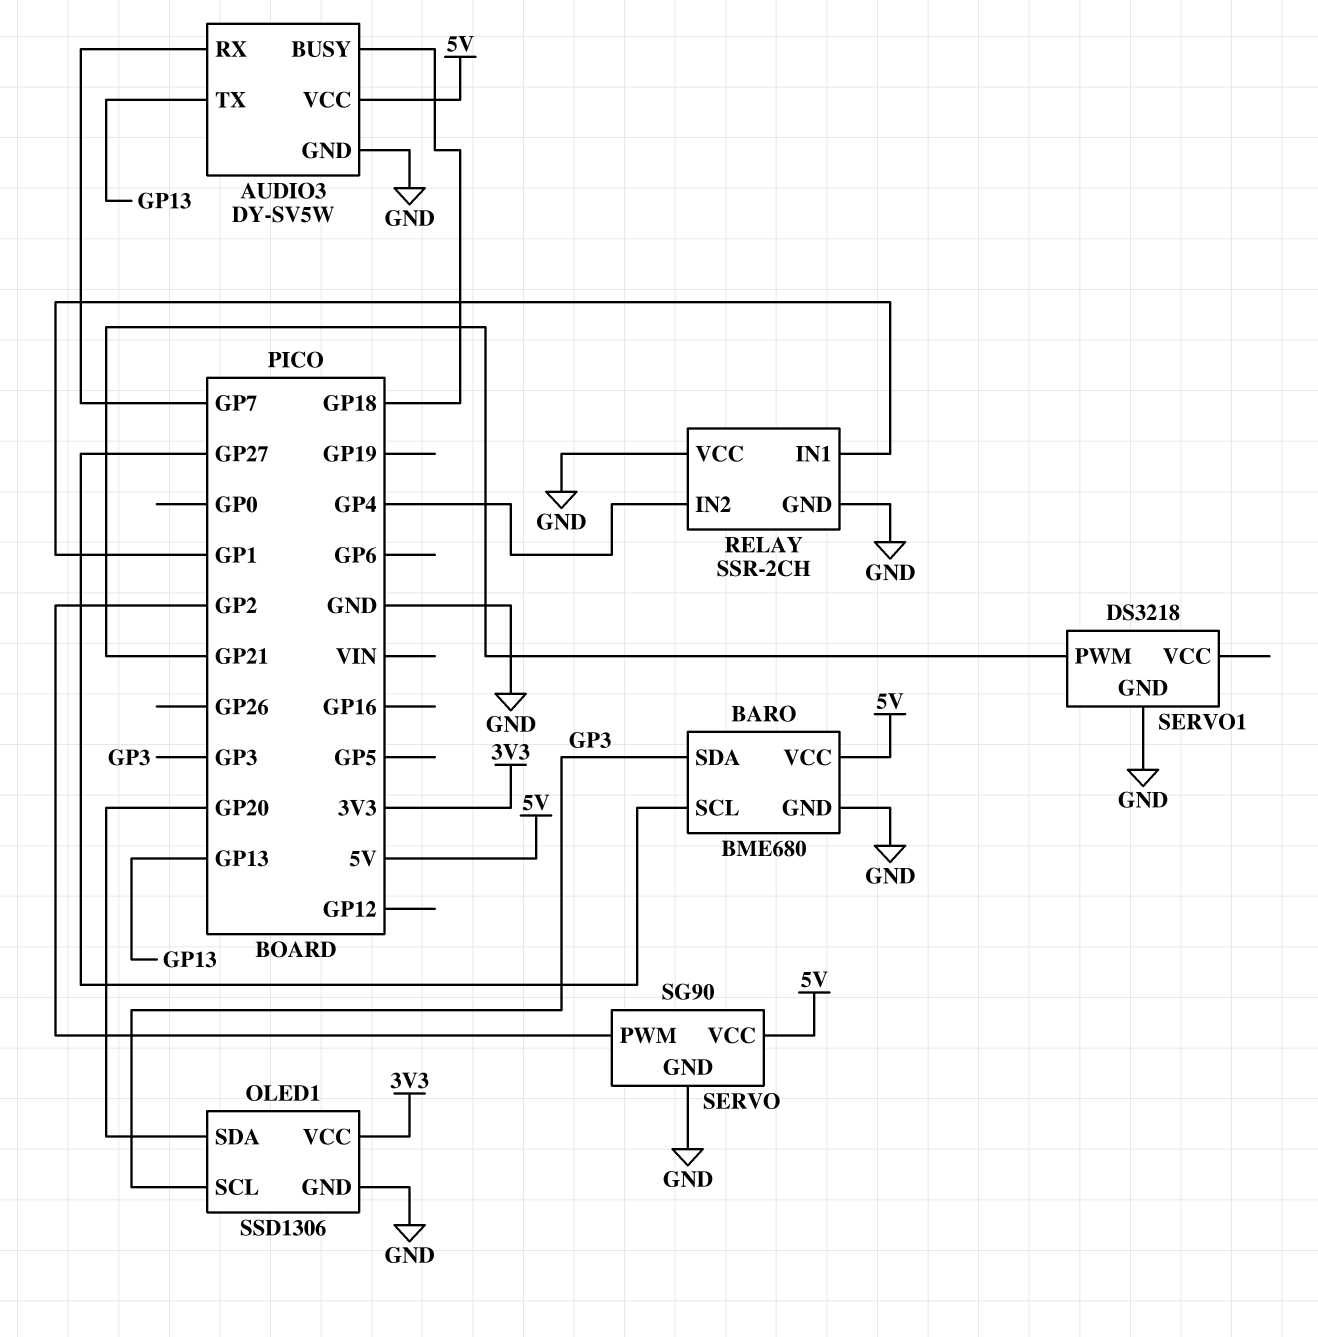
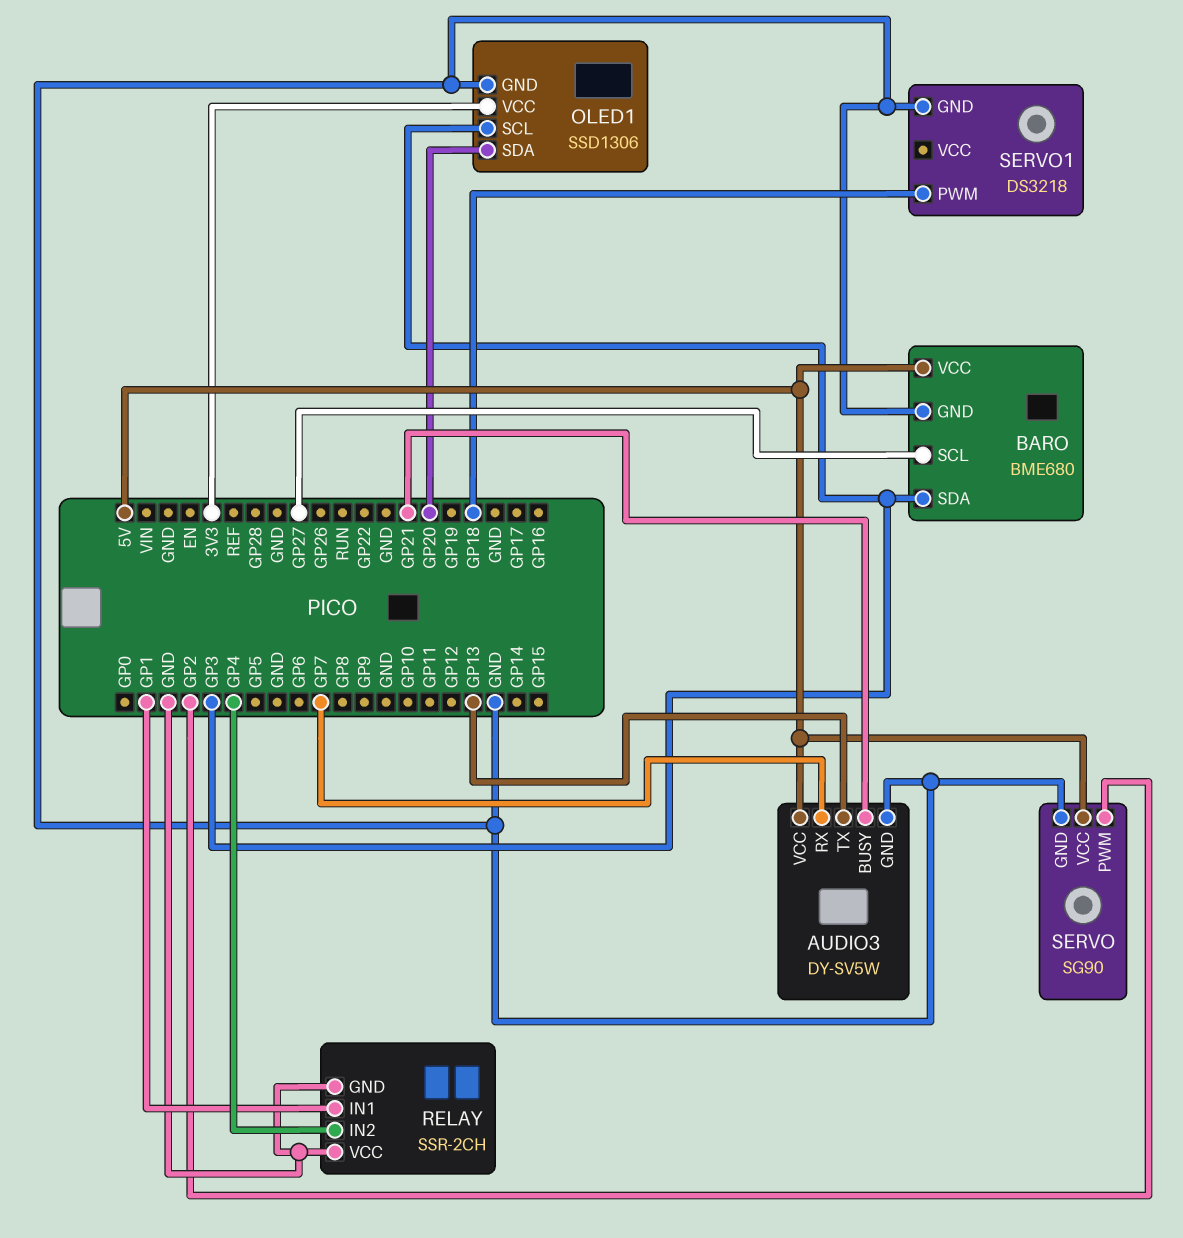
AUDIO3 pin BUSY: GP18 -> GP21
SERVO1 pin PWM: GP21 -> GP18

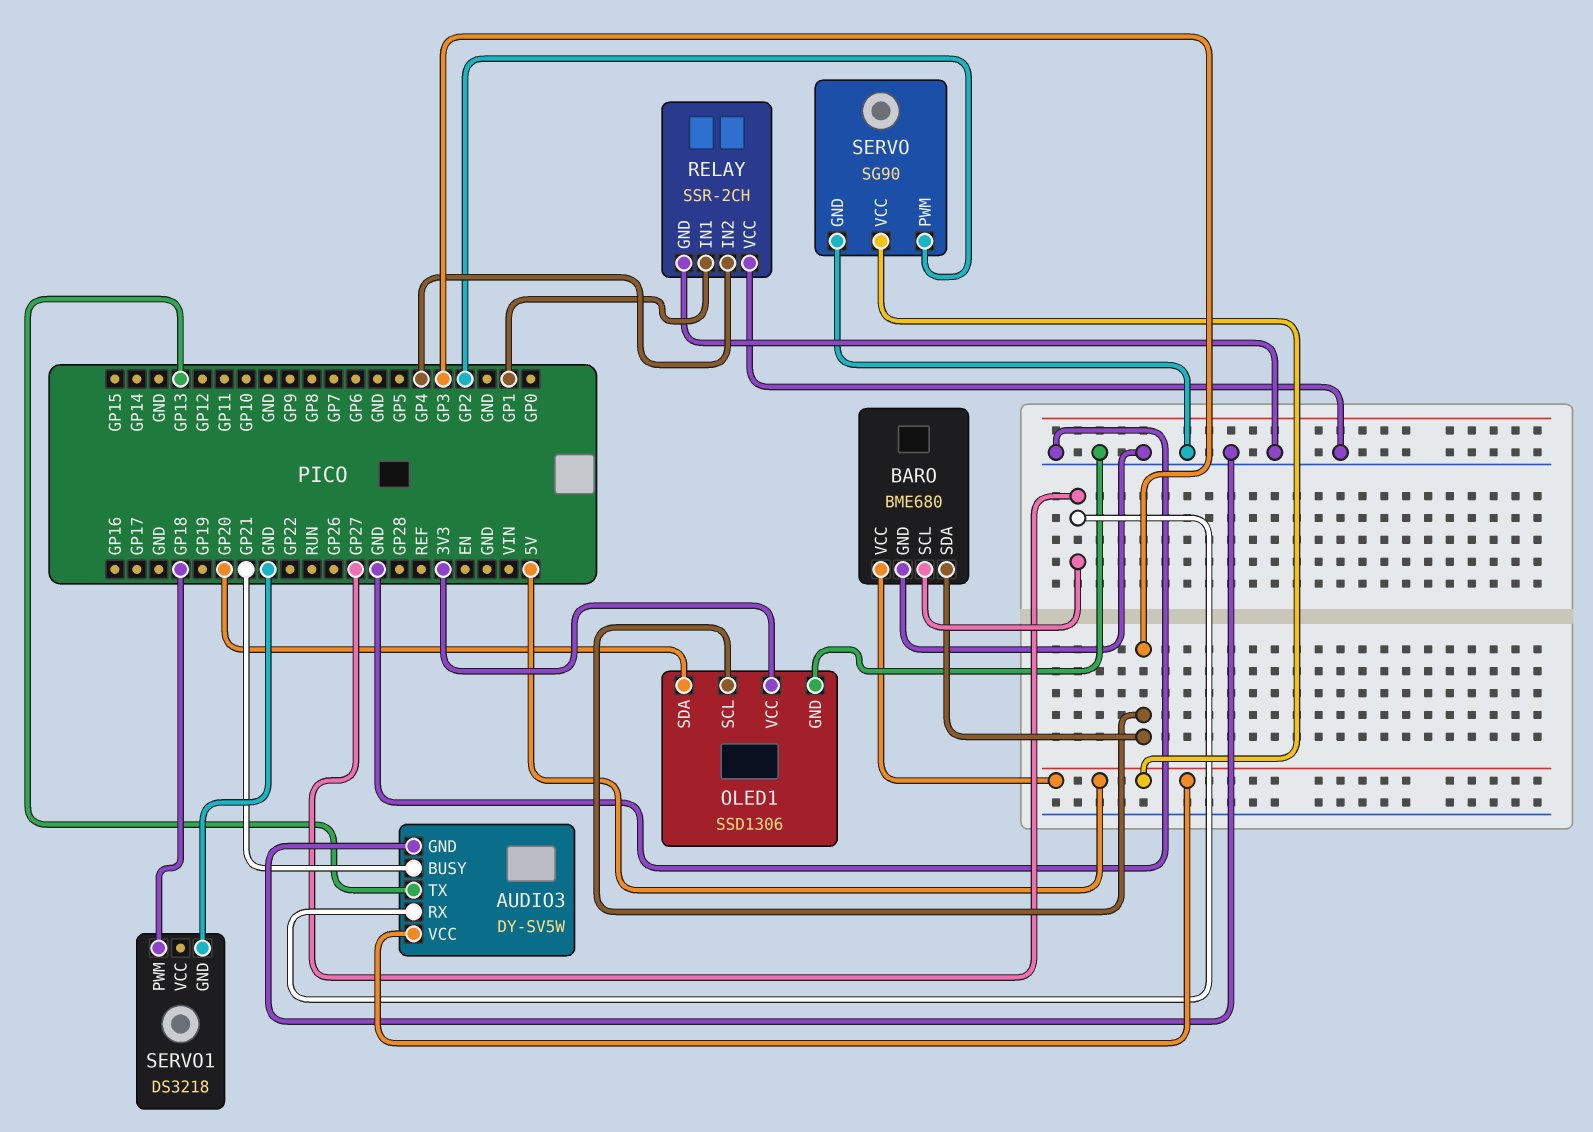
AUDIO3 pin RX: GP7 -> GP27

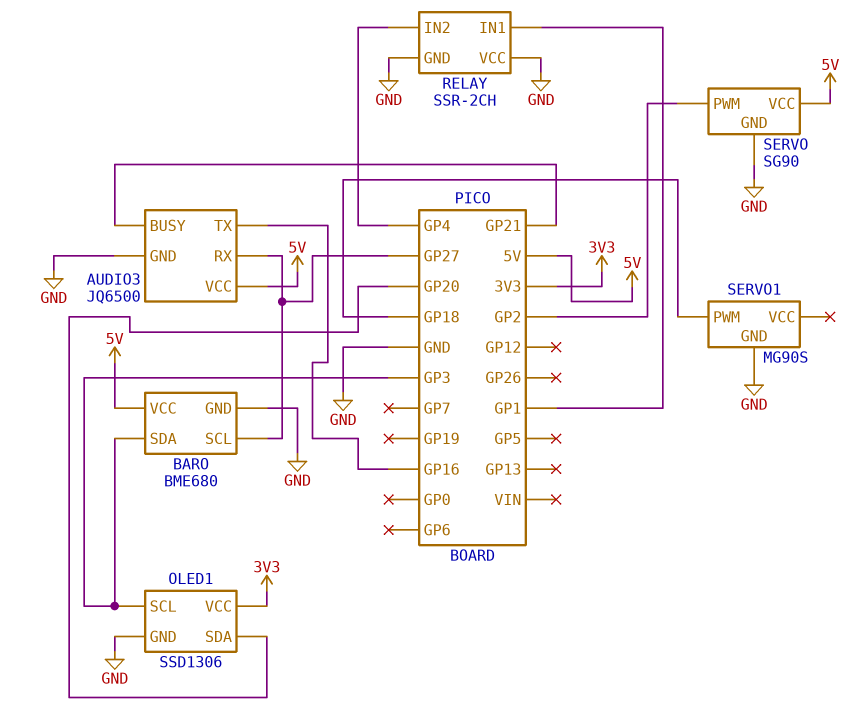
AUDIO3: DY-SV5W -> JQ6500
AUDIO3 pin TX: GP13 -> GP16
SERVO1: DS3218 -> MG90S

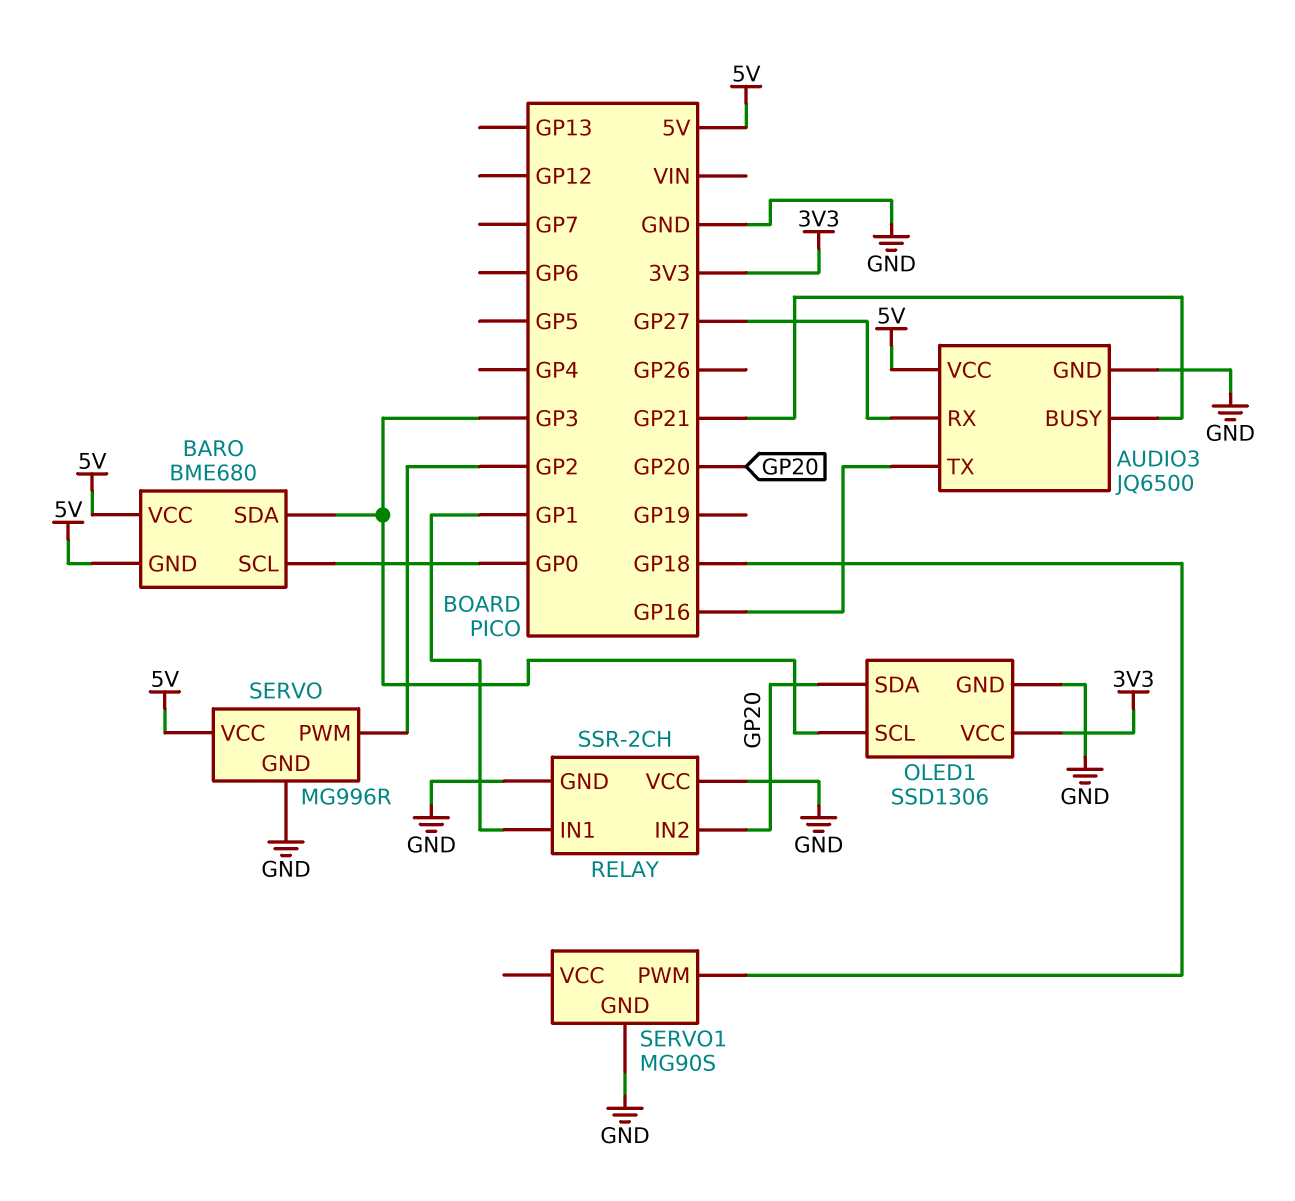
BARO pin GND: GND -> 5V
BARO pin SCL: GP27 -> GP0
RELAY pin IN2: GP4 -> GP20
SERVO: SG90 -> MG996R

